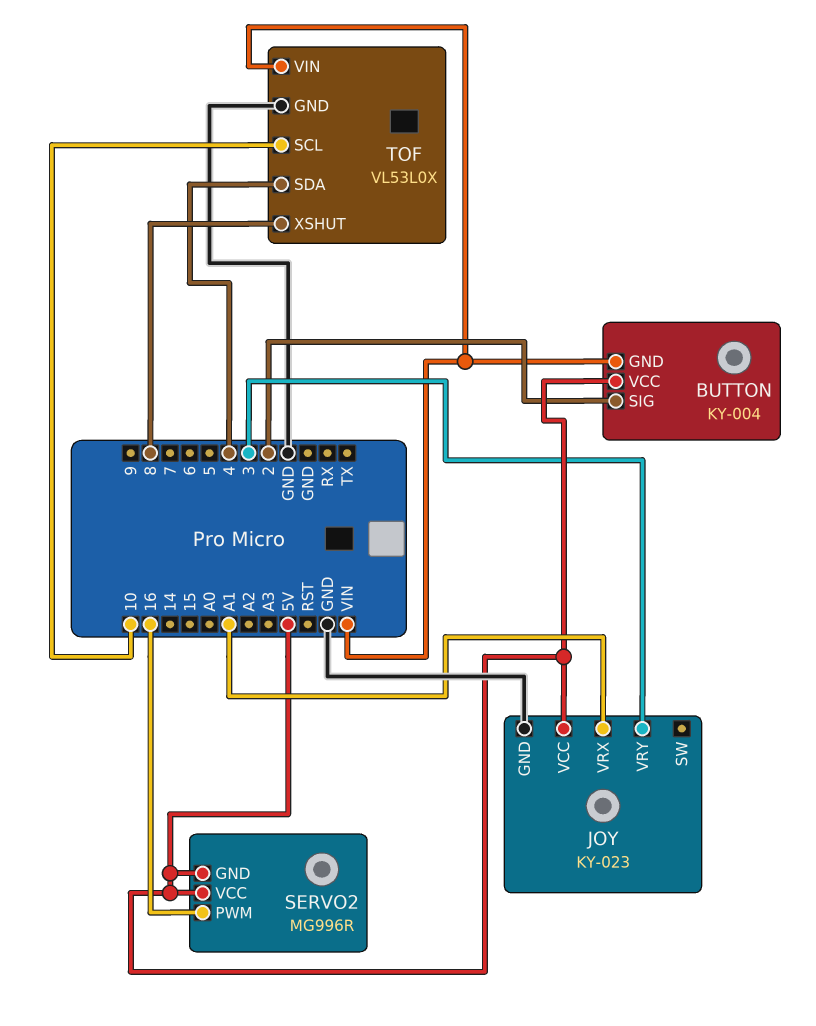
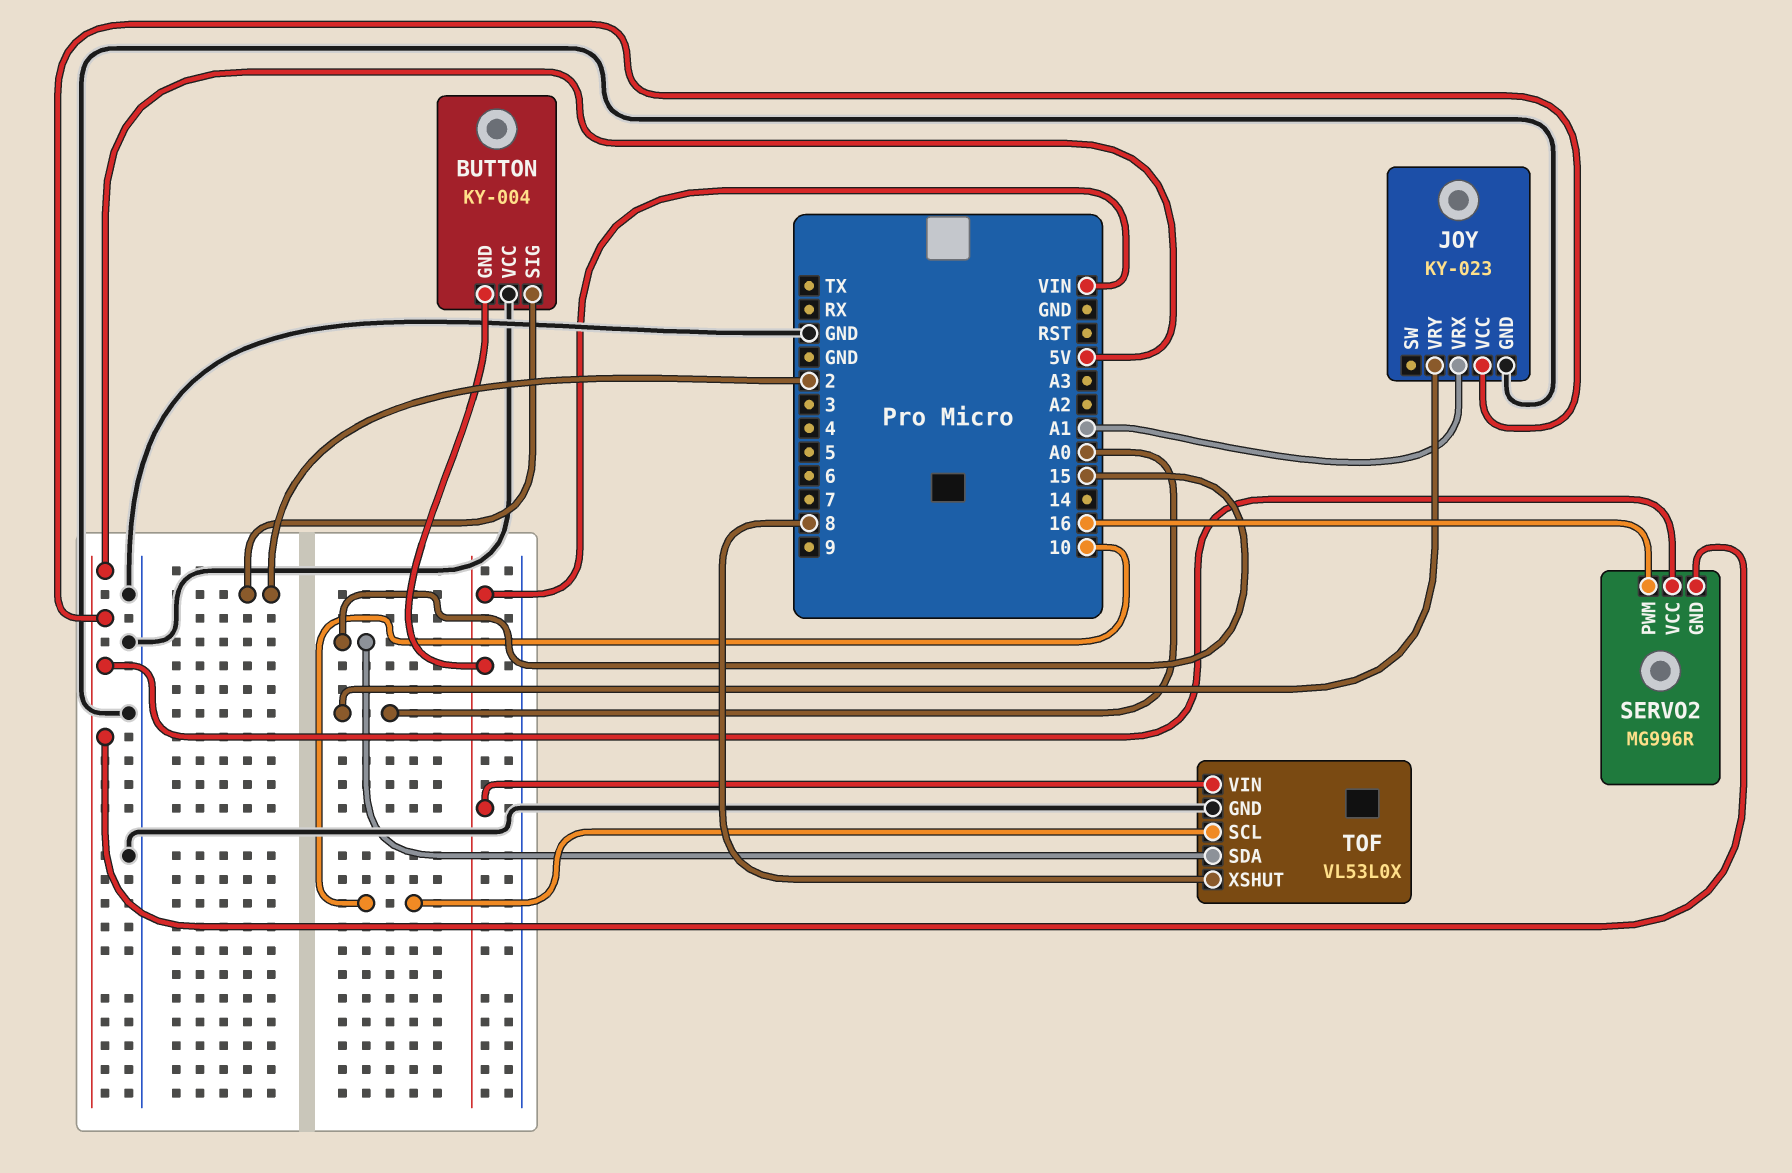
BUTTON pin VCC: 5V -> GND
JOY pin VRY: 3 -> A0
TOF pin SDA: 4 -> 15

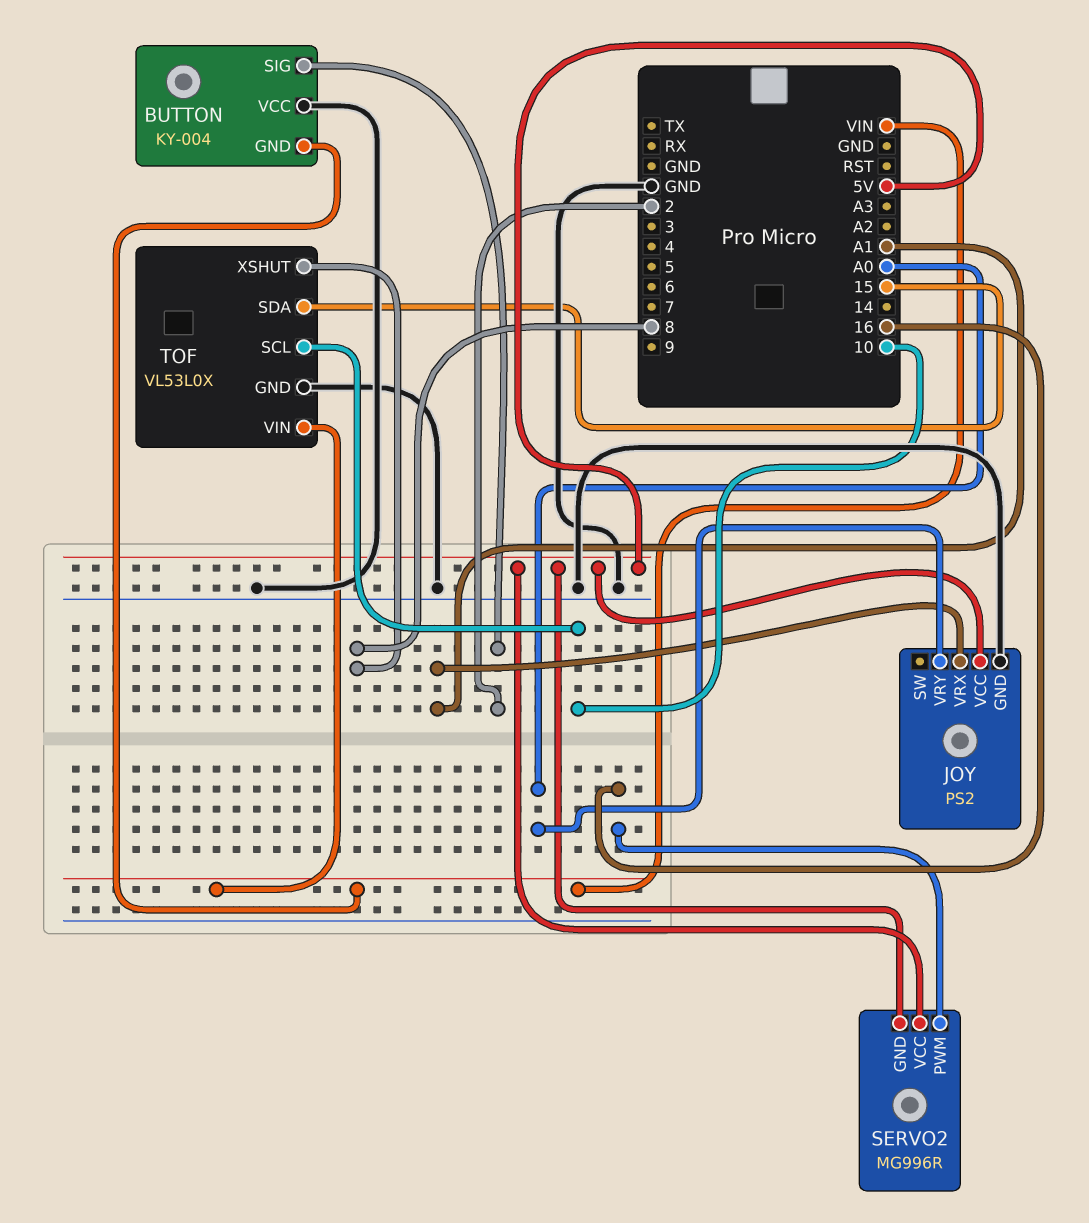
JOY: KY-023 -> PS2

